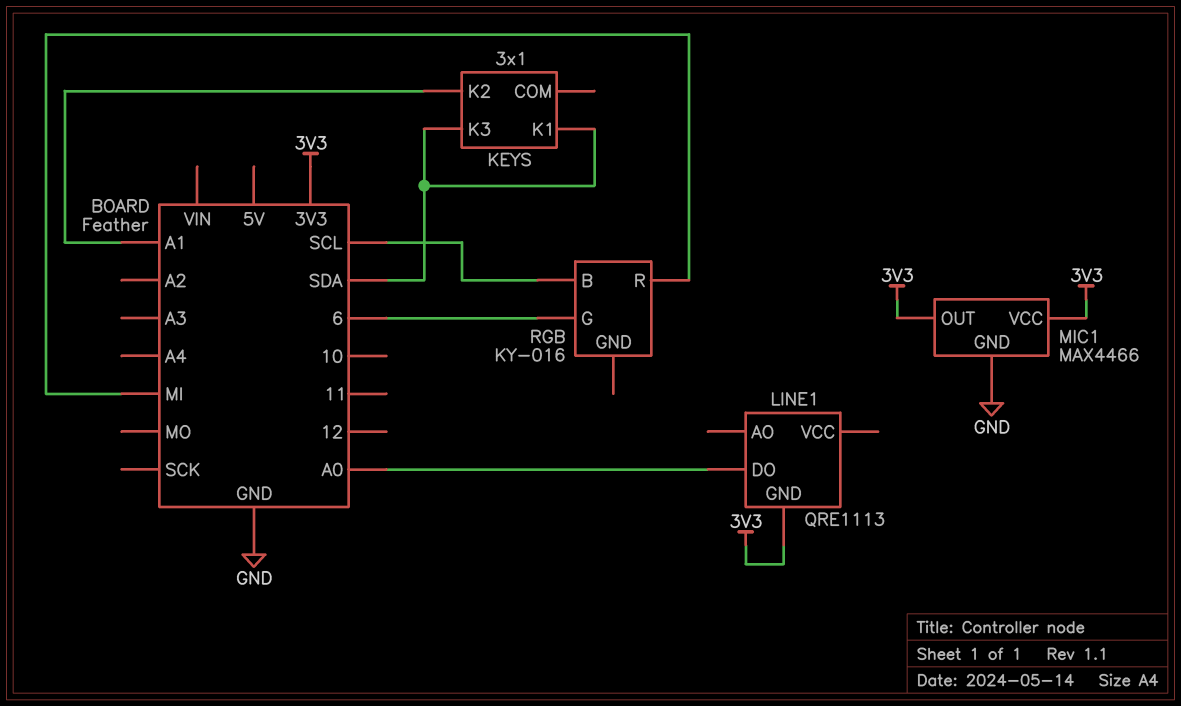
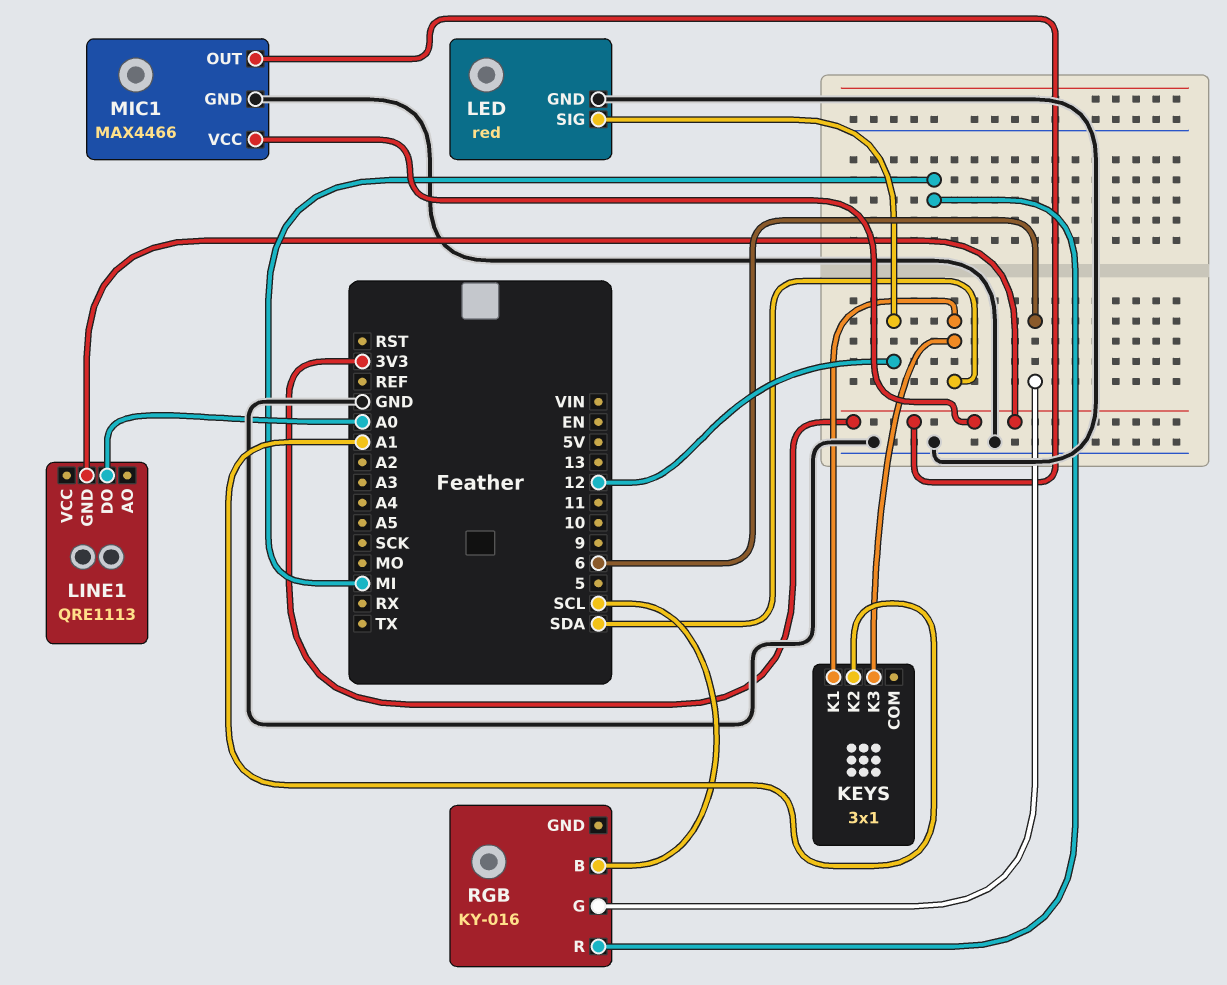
LED: none -> red
LED pin GND: none -> GND
LED pin SIG: none -> 12

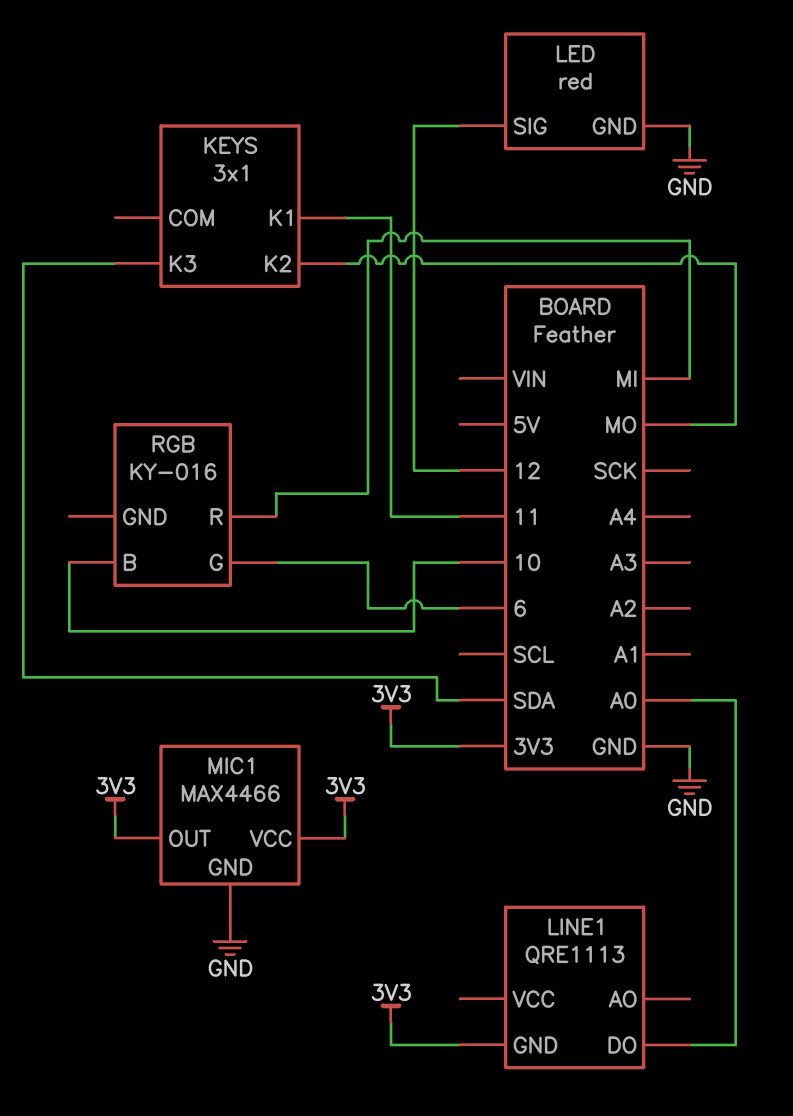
KEYS pin K1: SDA -> 11
KEYS pin K2: A1 -> MO
RGB pin B: SCL -> 10

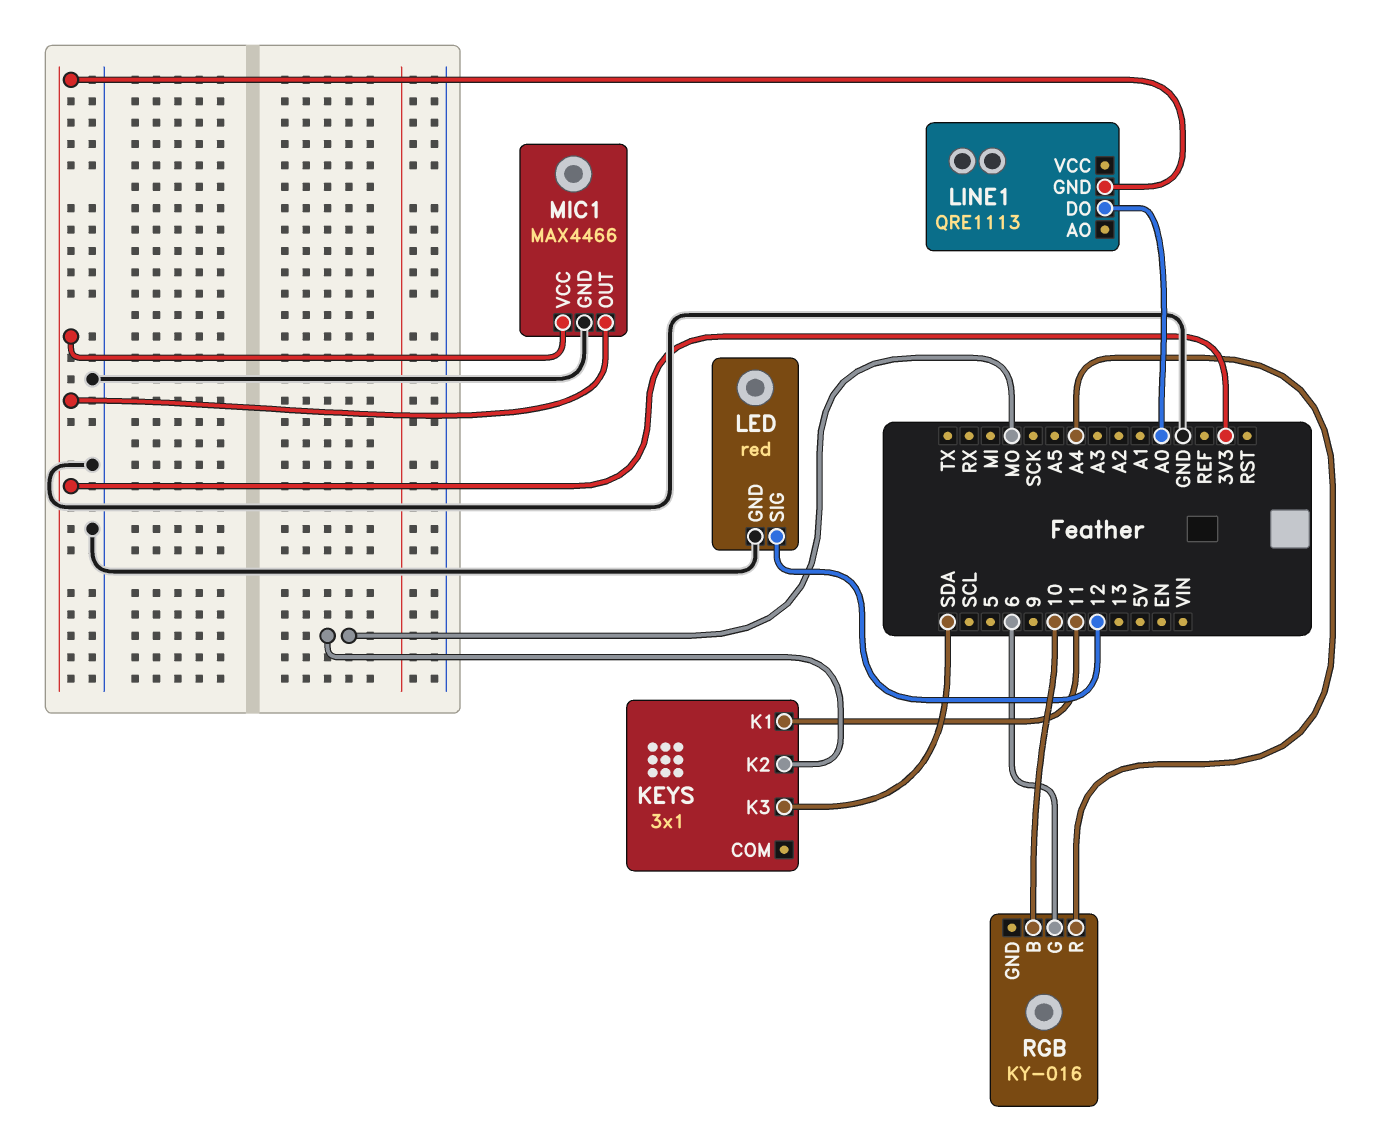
RGB pin R: MI -> A4

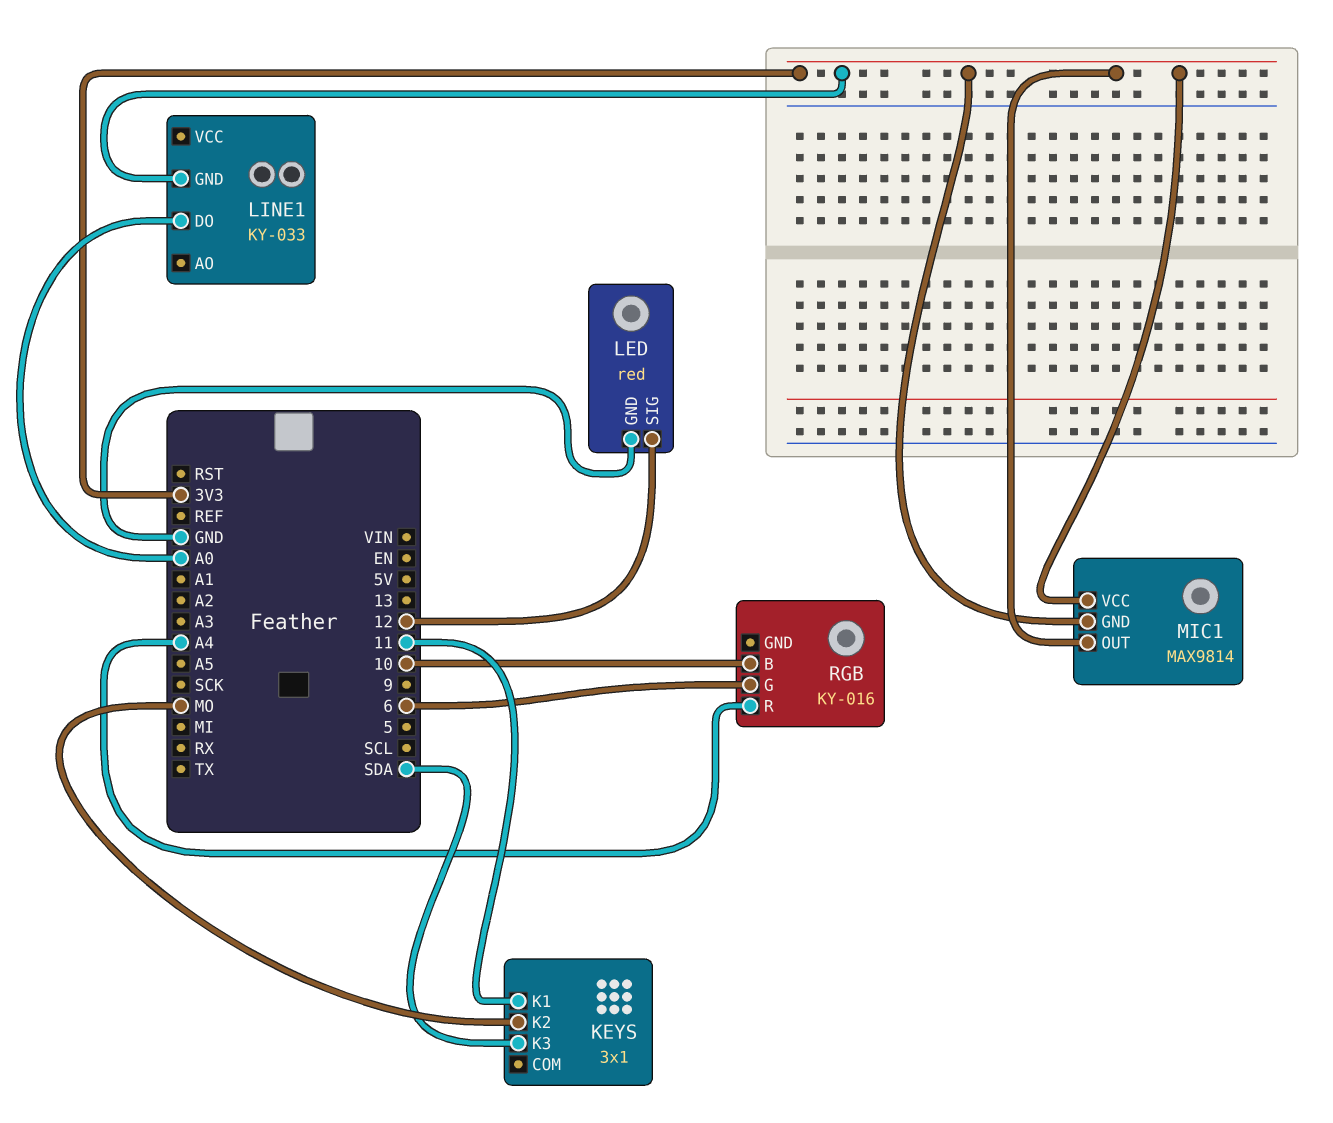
LINE1: QRE1113 -> KY-033
MIC1: MAX4466 -> MAX9814
MIC1 pin GND: GND -> 3V3

